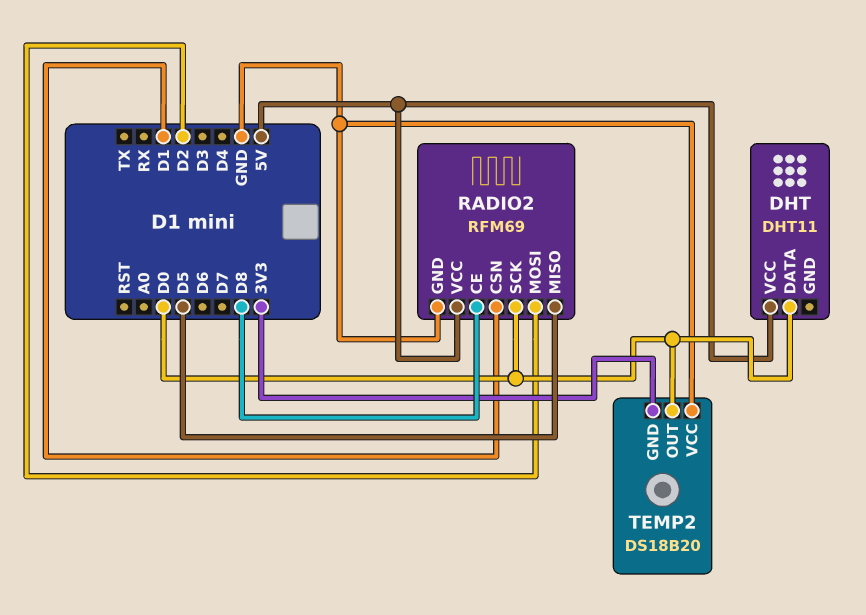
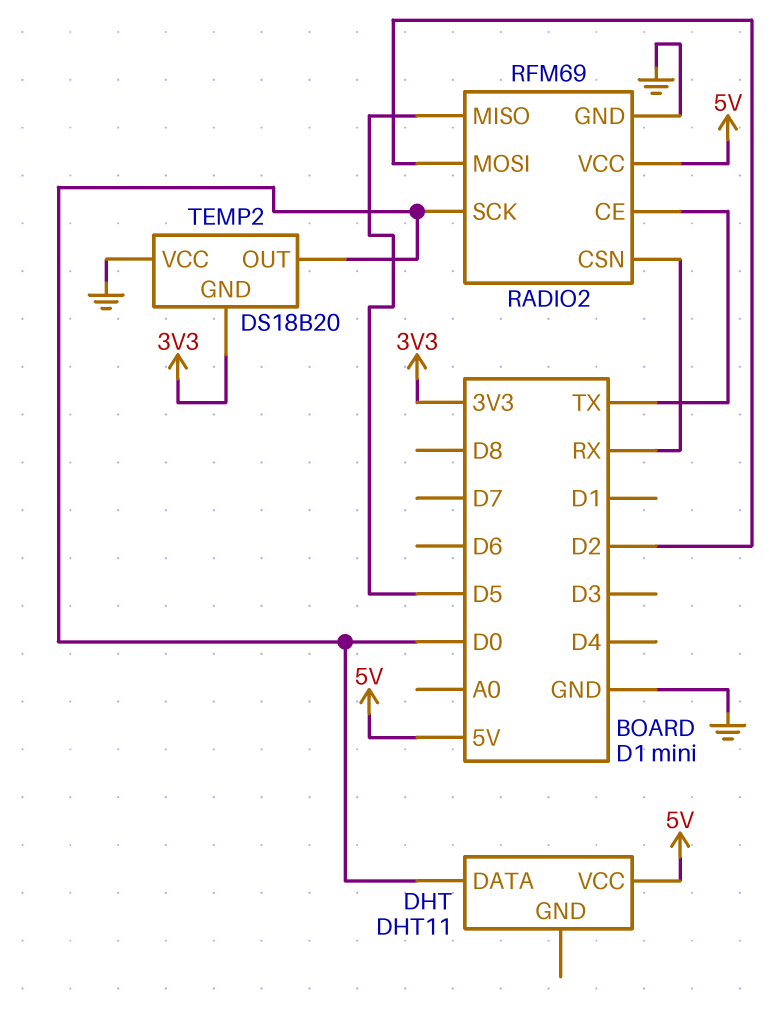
RADIO2 pin CE: D8 -> TX
RADIO2 pin CSN: D1 -> RX

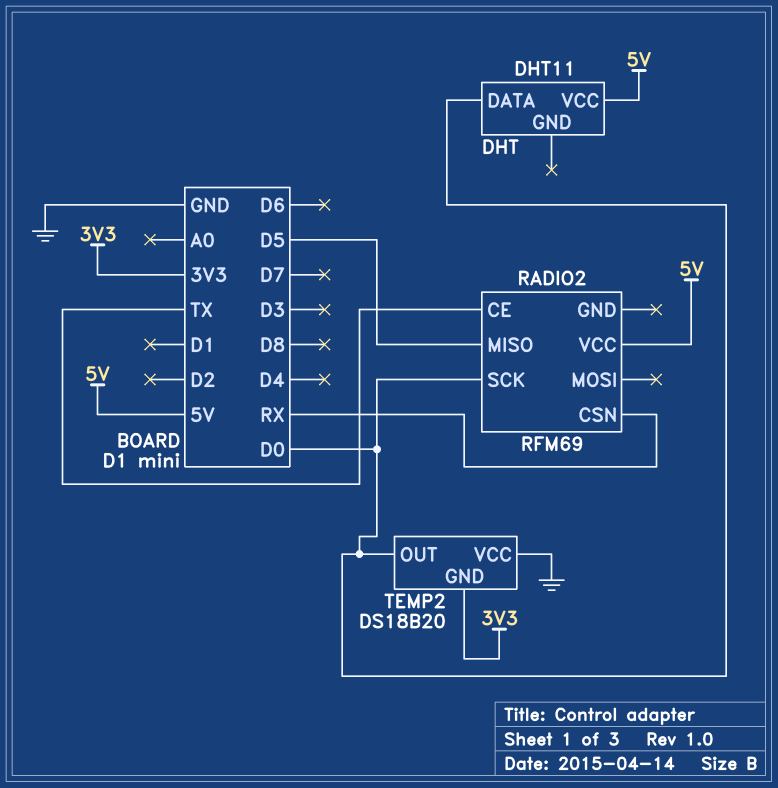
RADIO2 pin GND: GND -> none
RADIO2 pin MOSI: D2 -> none

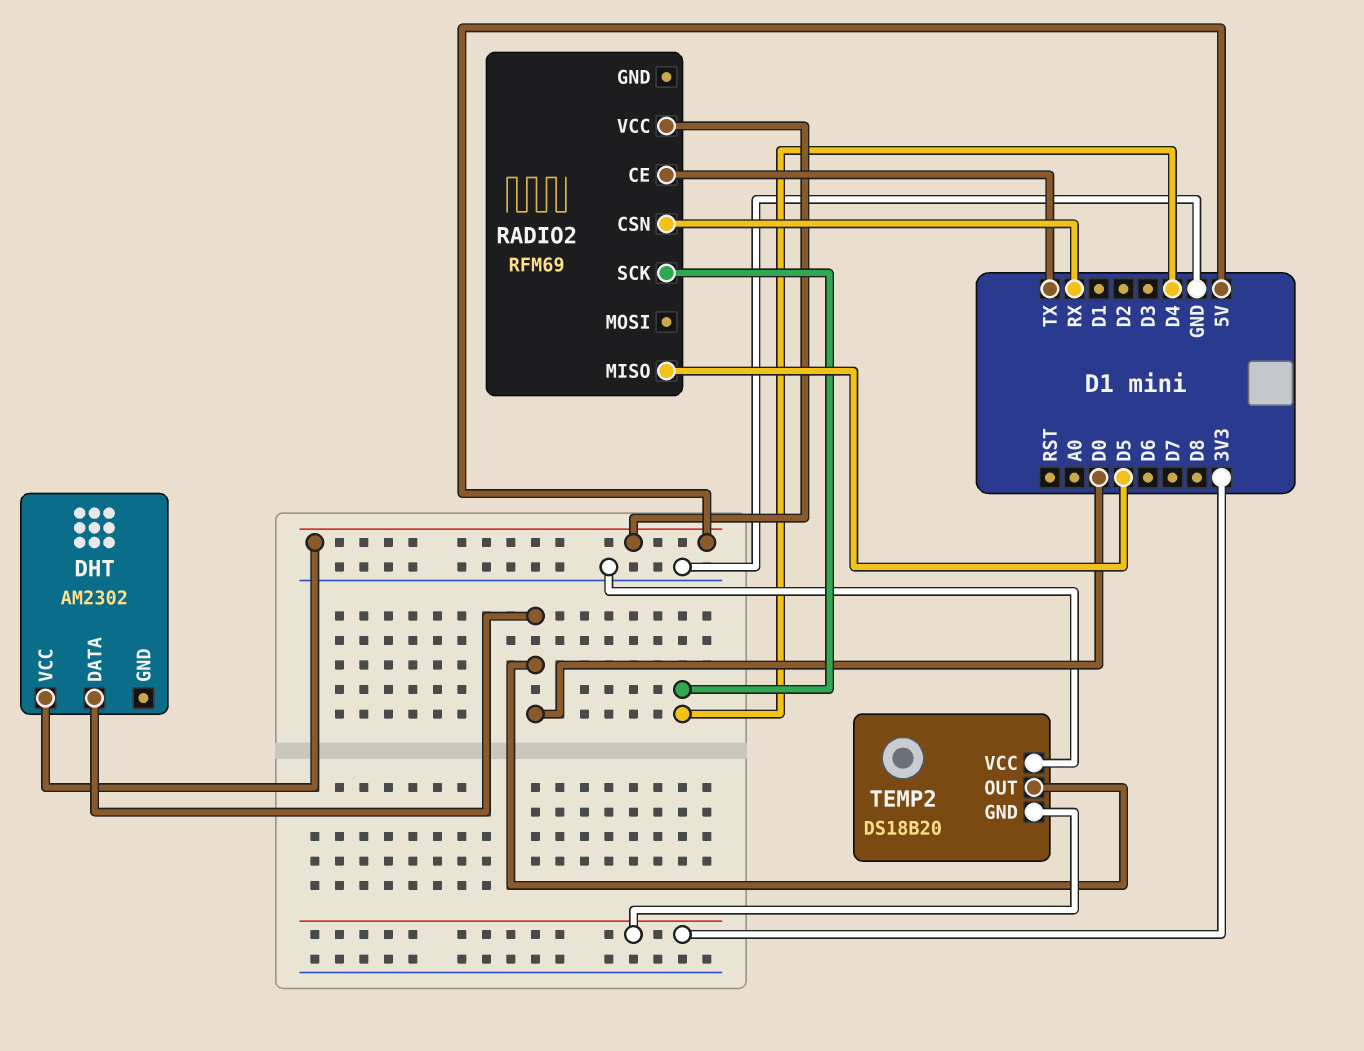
DHT: DHT11 -> AM2302
RADIO2 pin SCK: D0 -> D4

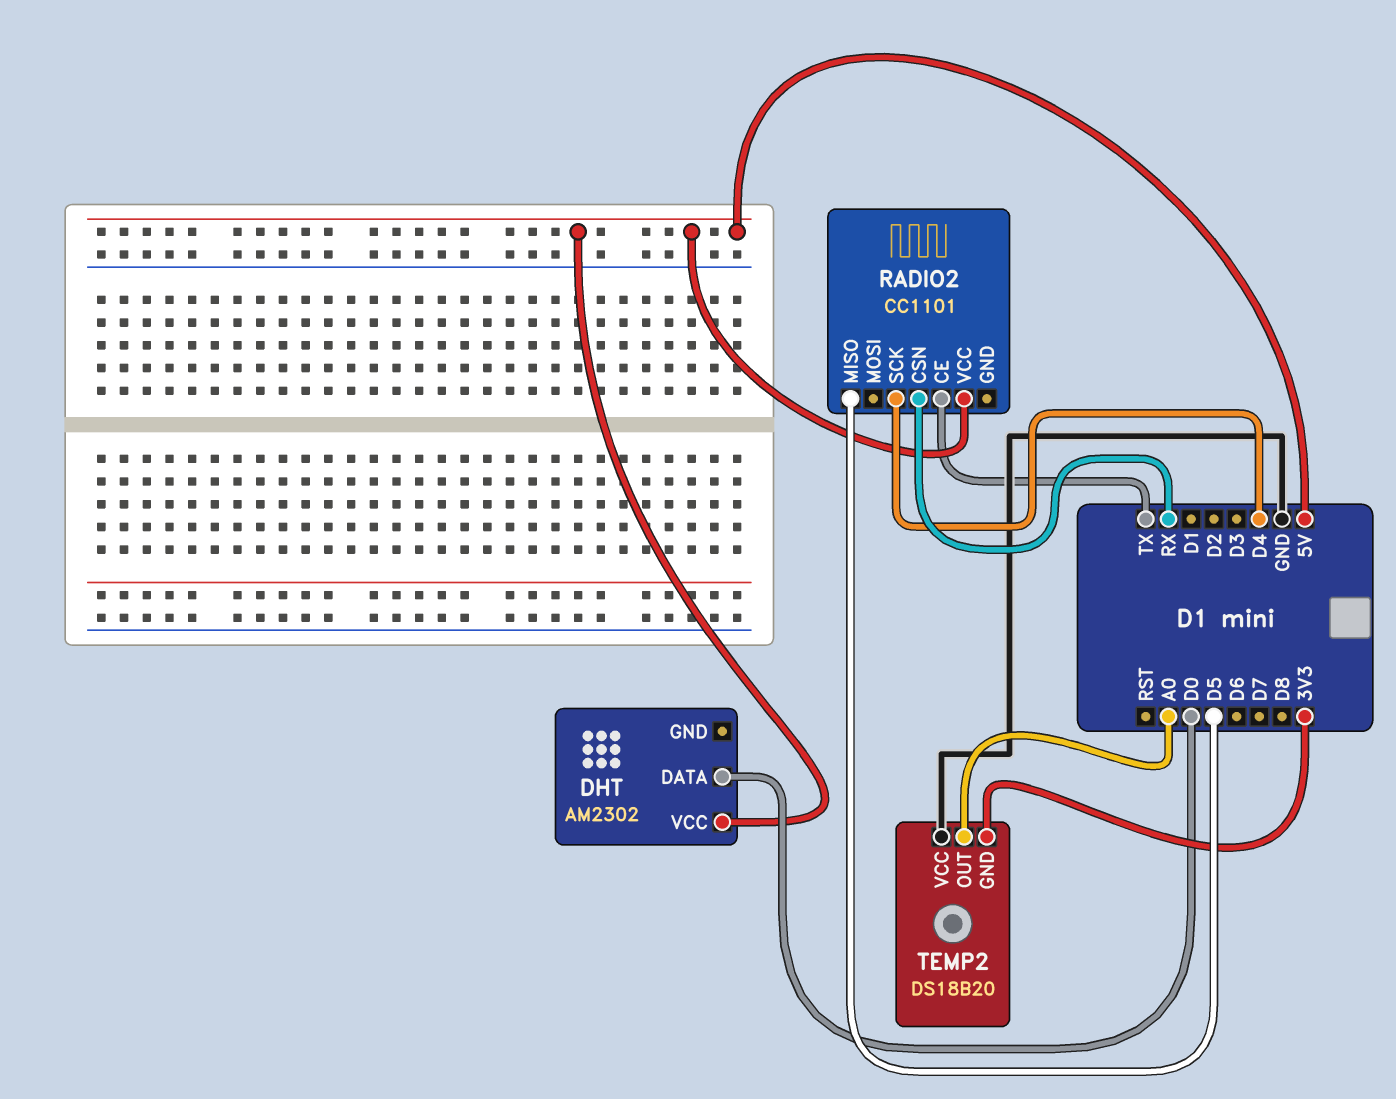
RADIO2: RFM69 -> CC1101
TEMP2 pin OUT: D0 -> A0

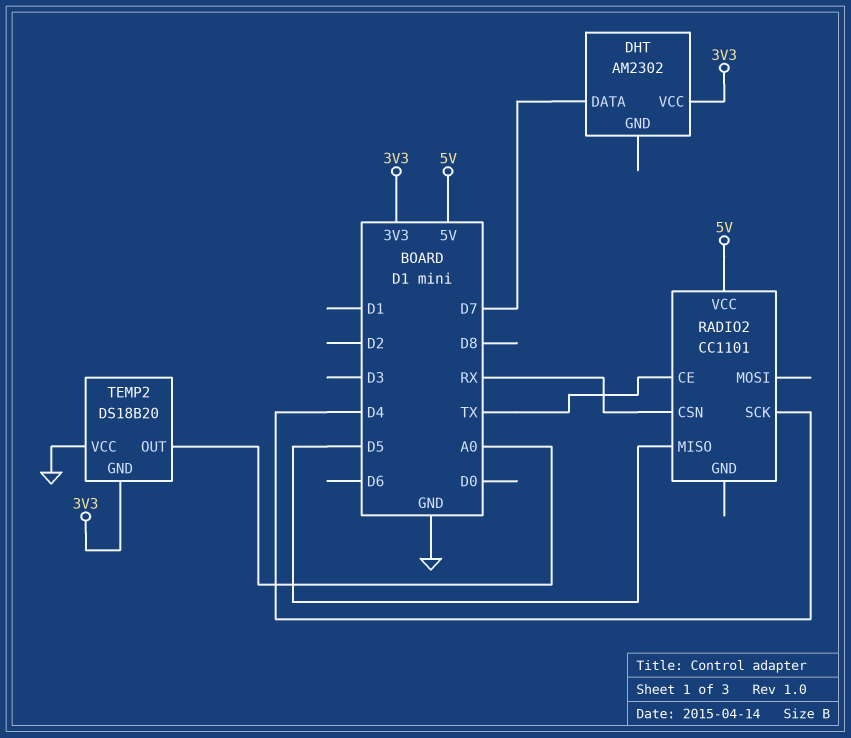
DHT pin DATA: D0 -> D7
DHT pin VCC: 5V -> 3V3

